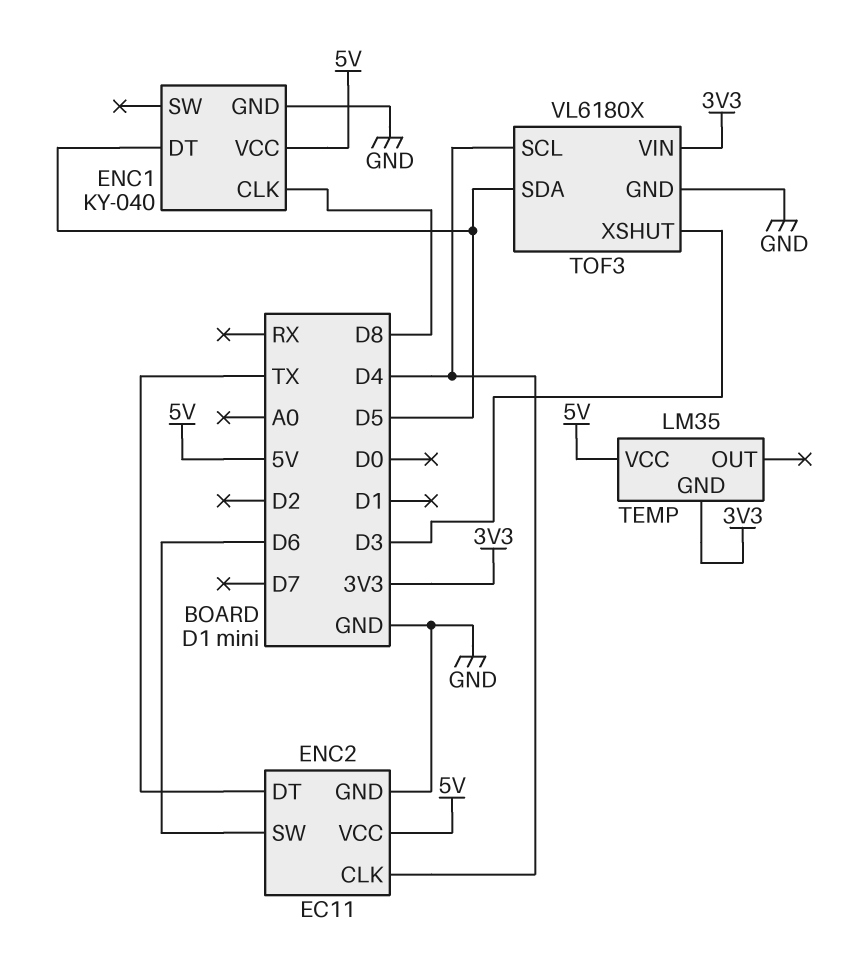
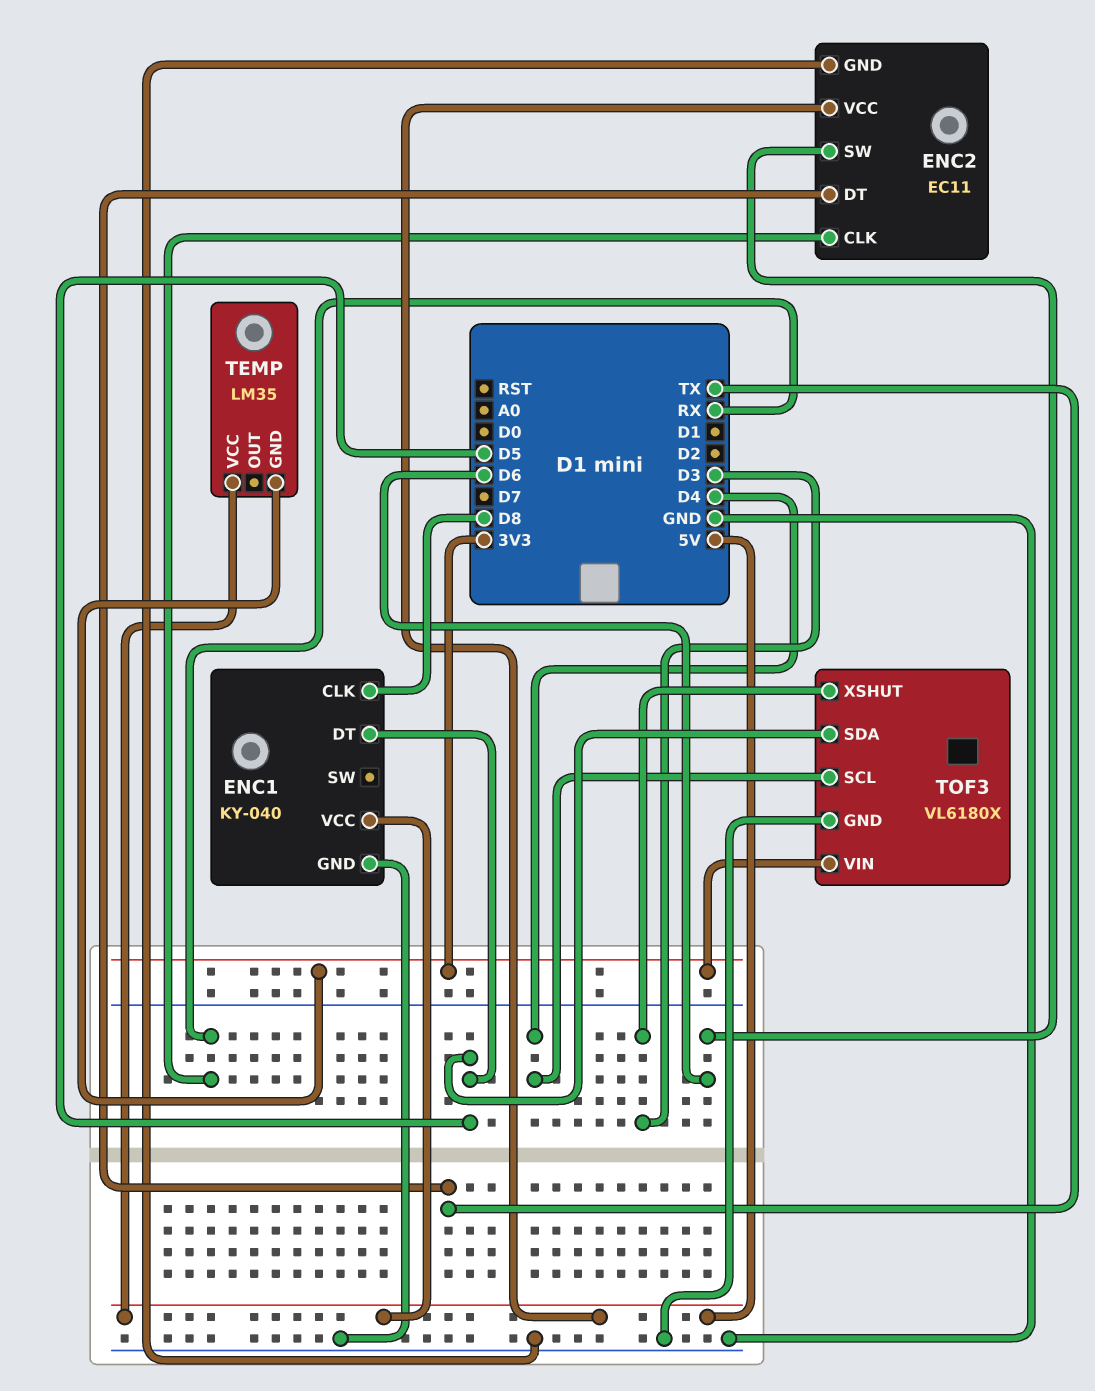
ENC2 pin CLK: D4 -> RX

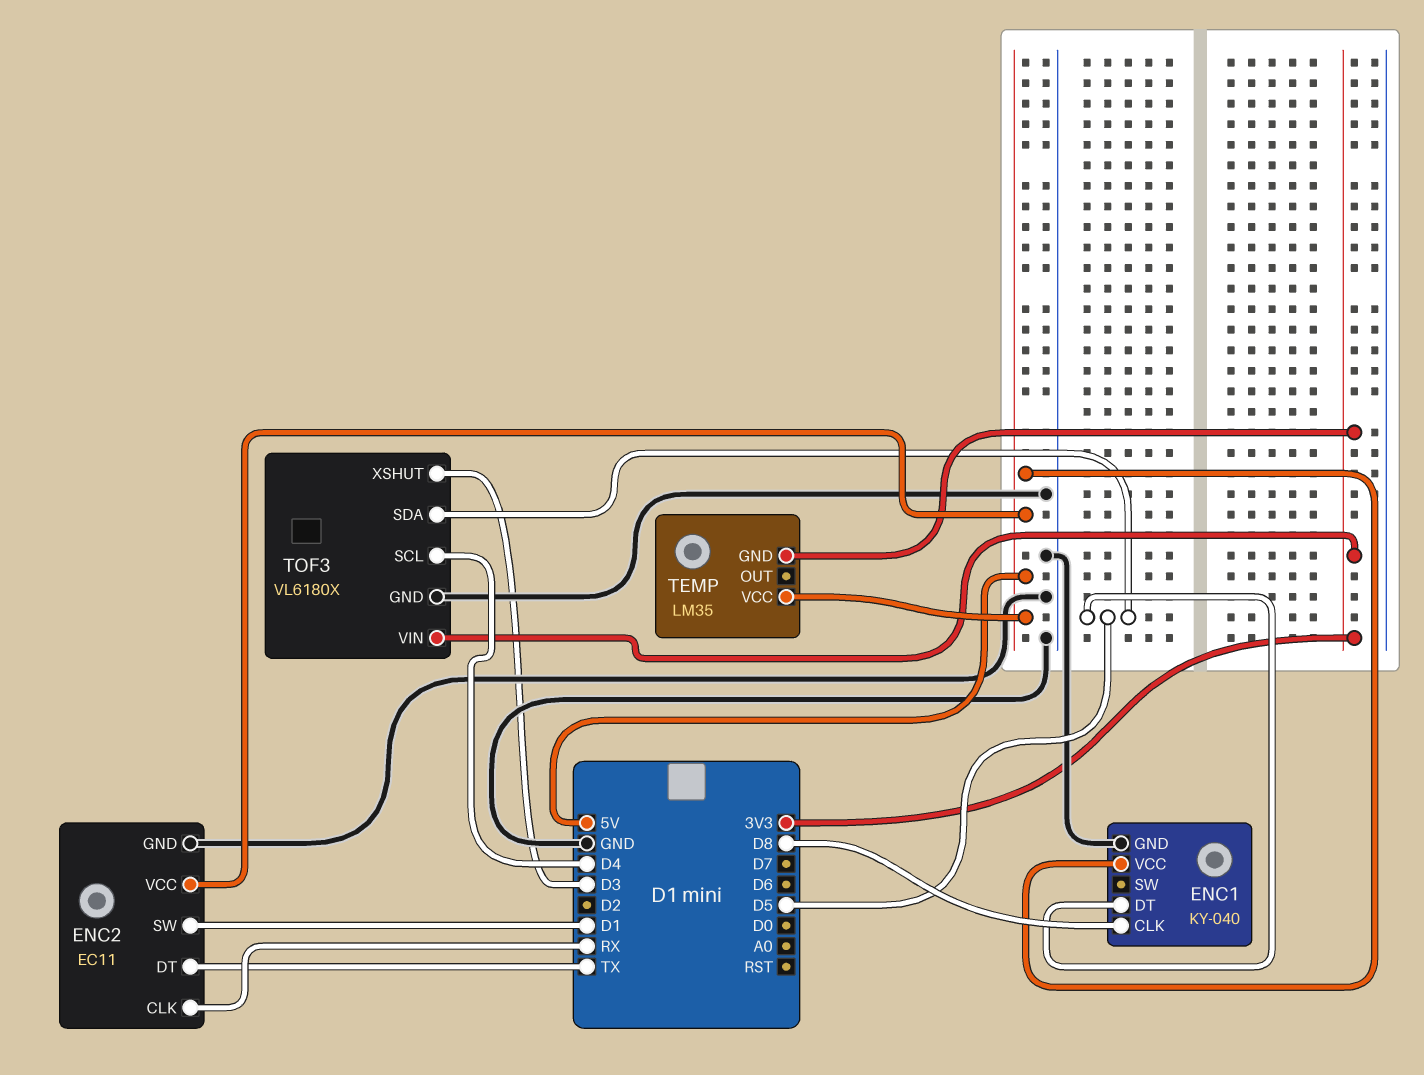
ENC2 pin SW: D6 -> D1

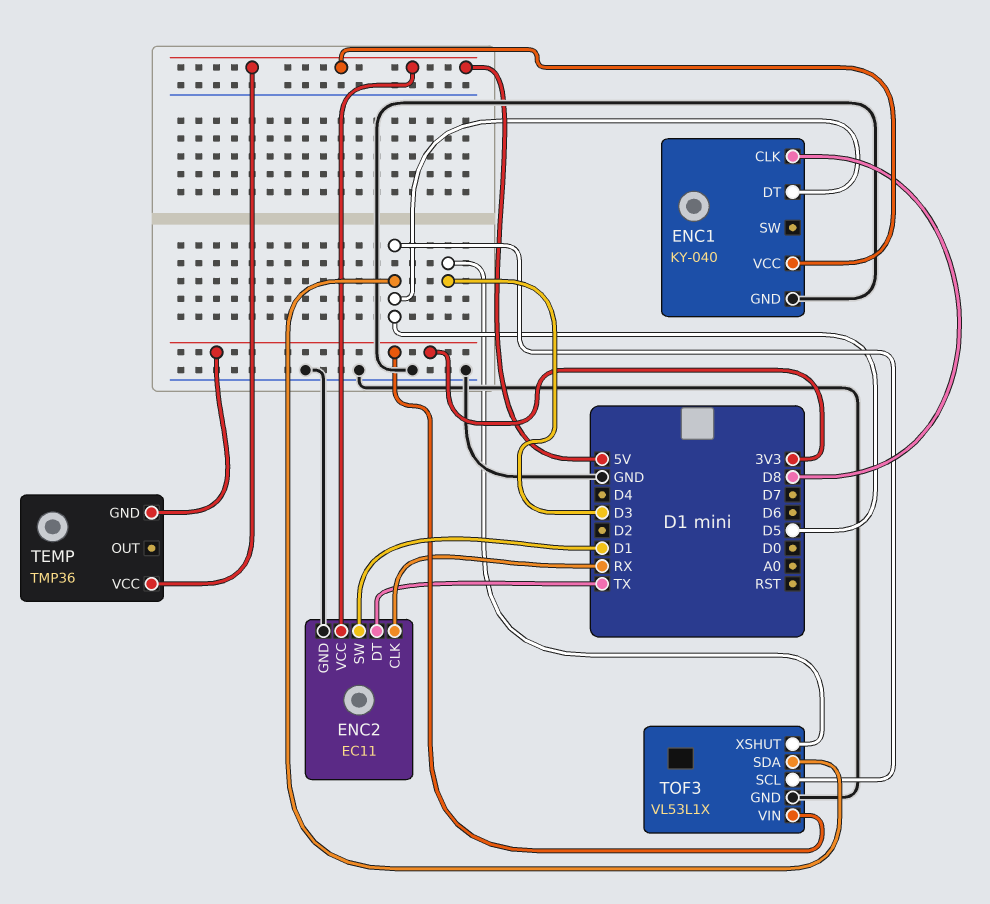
TEMP: LM35 -> TMP36
TOF3: VL6180X -> VL53L1X
TOF3 pin SCL: D4 -> D5

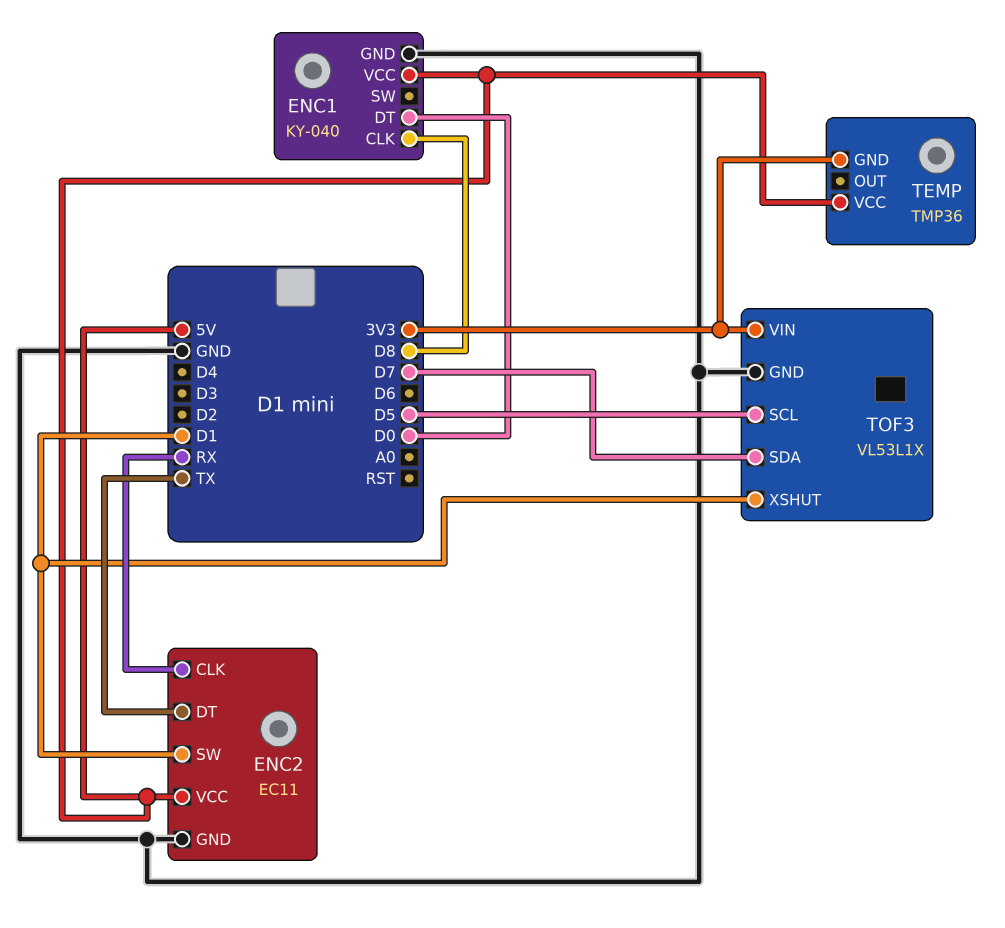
ENC1 pin DT: D5 -> D0
TOF3 pin SDA: D5 -> D7
TOF3 pin XSHUT: D3 -> D1

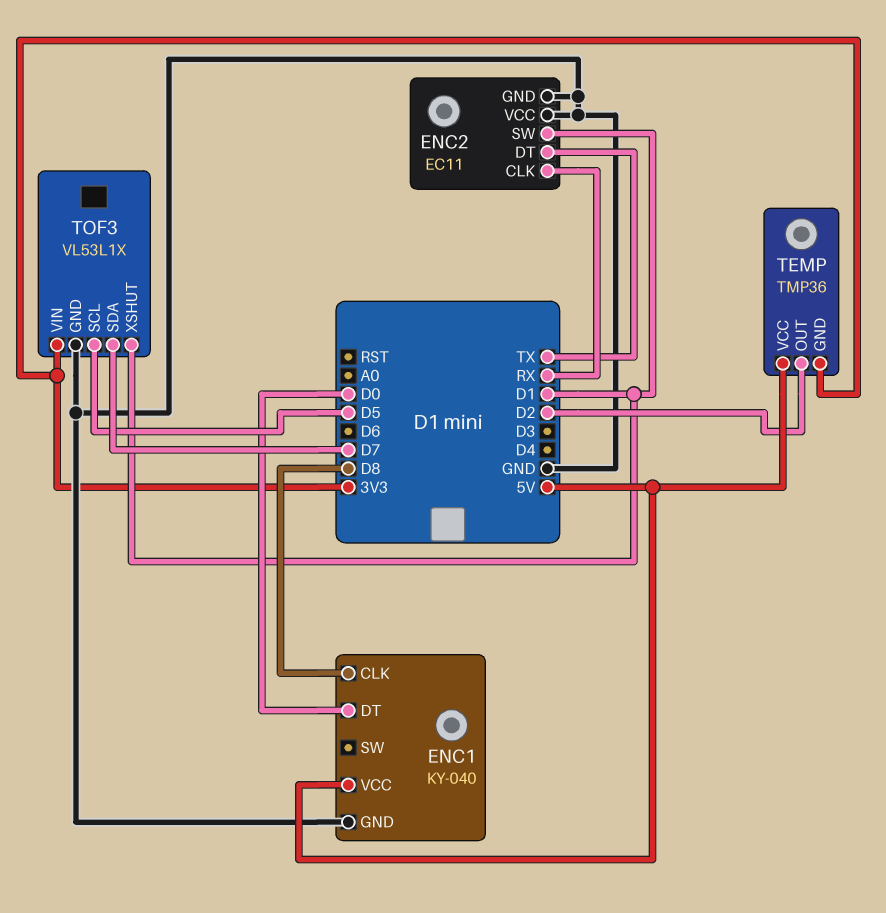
ENC2 pin VCC: 5V -> GND
TEMP pin OUT: none -> D2

